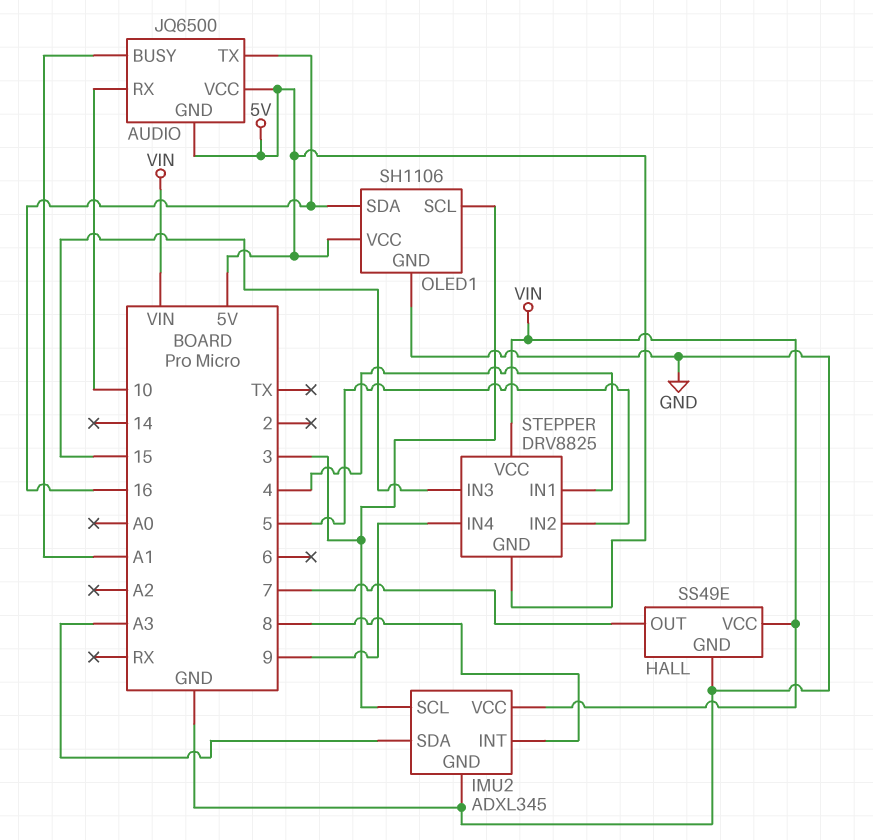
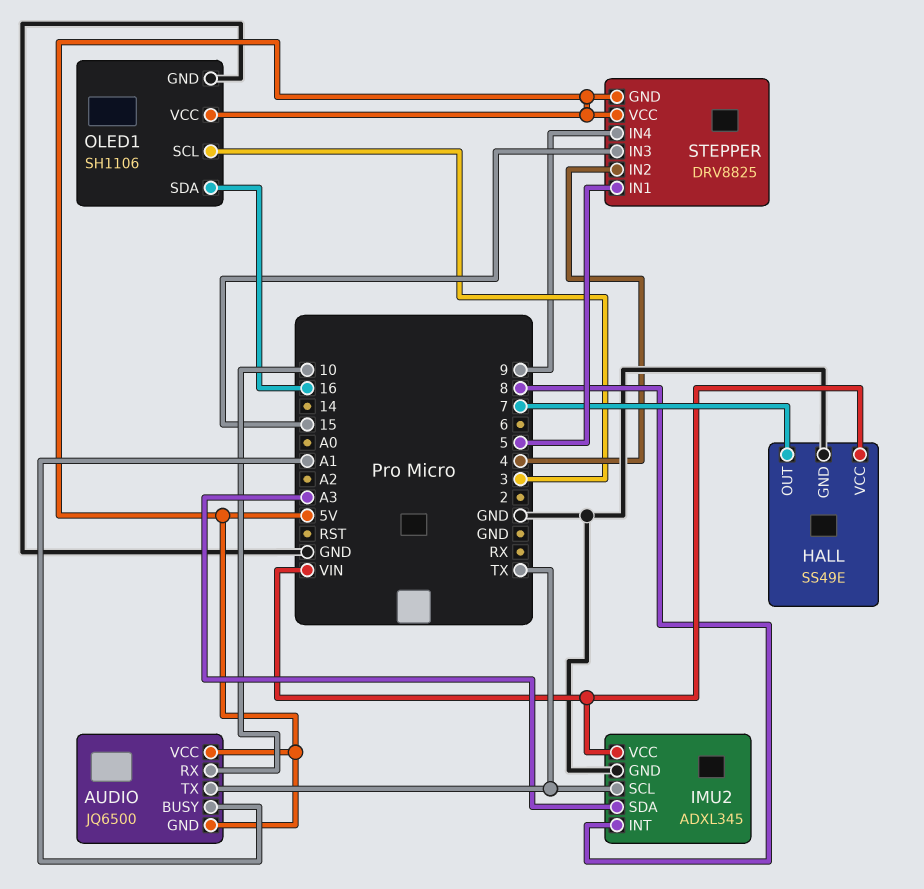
AUDIO pin TX: 16 -> TX
IMU2 pin SCL: 3 -> TX
STEPPER pin IN1: 4 -> 5
STEPPER pin IN2: 5 -> 4
STEPPER pin VCC: VIN -> 5V

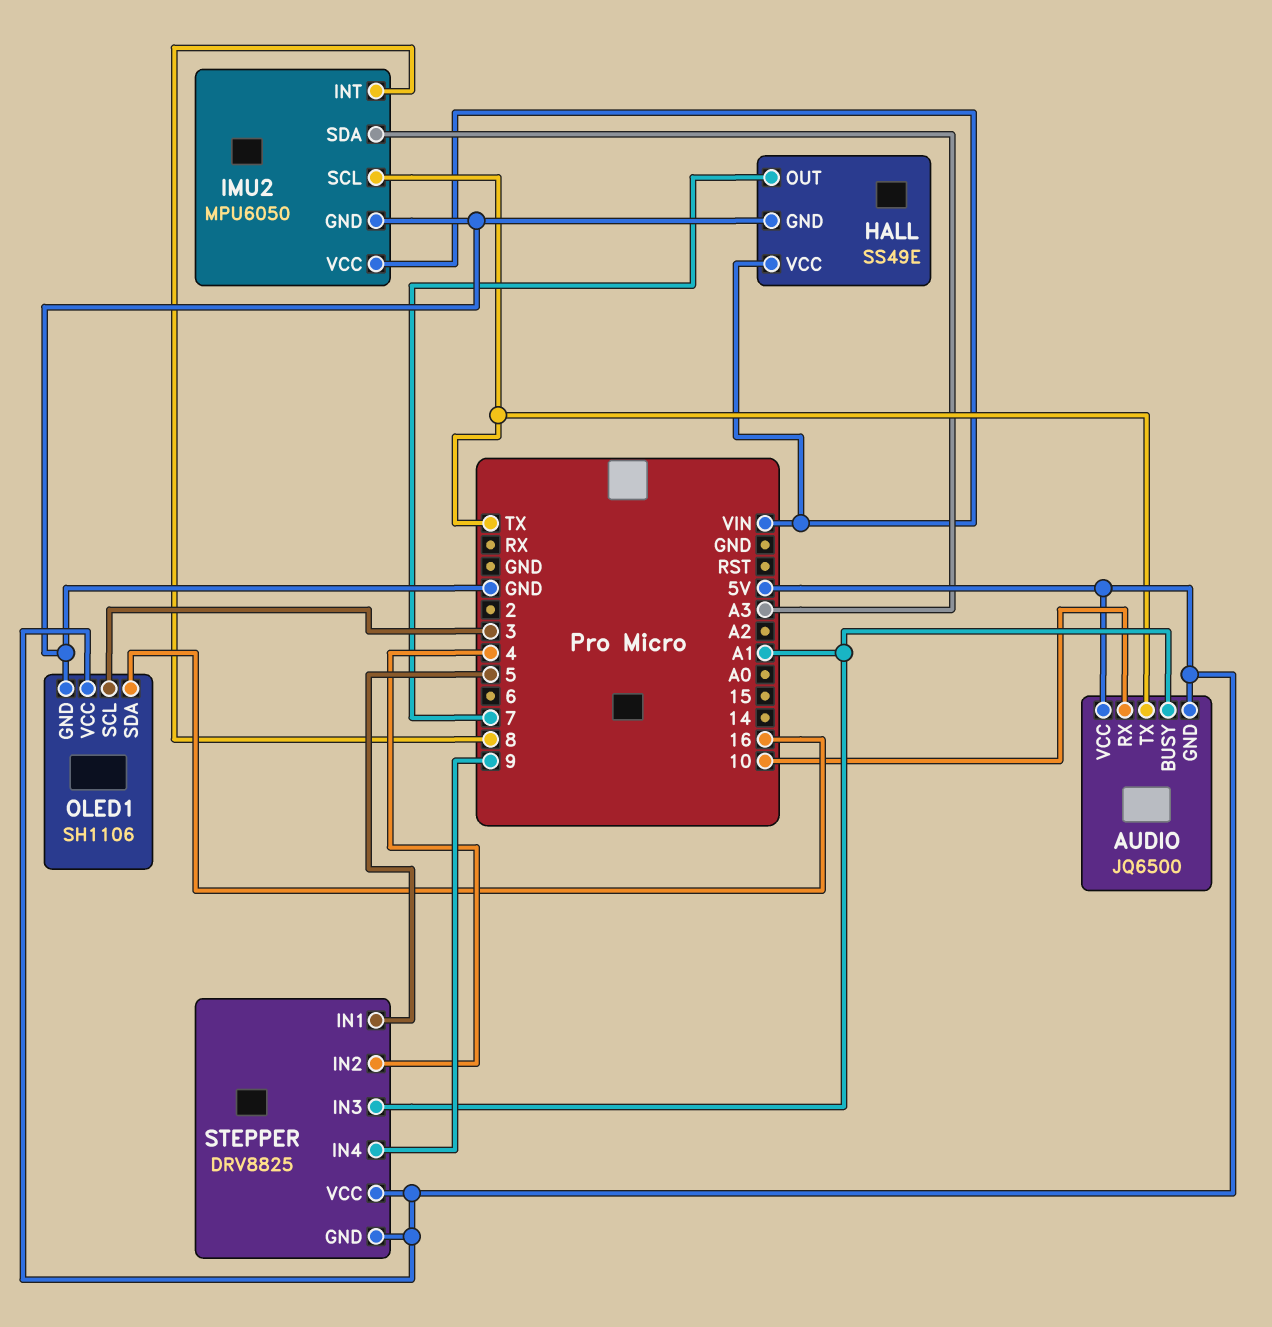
IMU2: ADXL345 -> MPU6050
STEPPER pin IN3: 15 -> A1

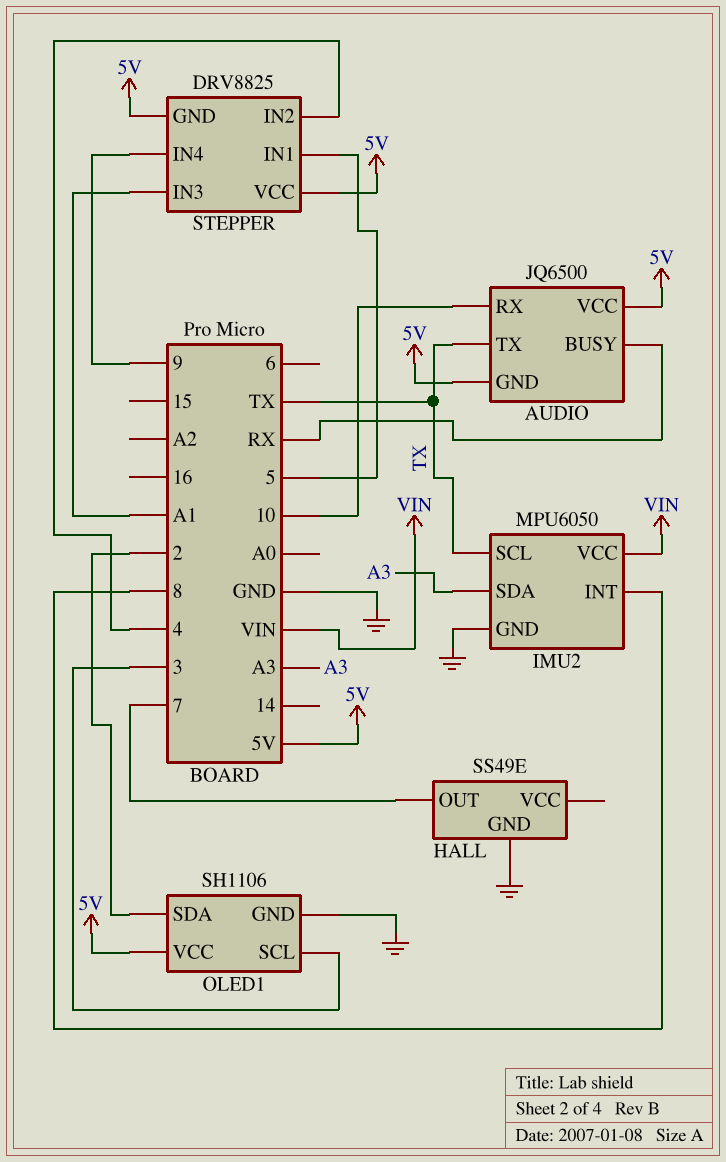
AUDIO pin BUSY: A1 -> RX
HALL pin VCC: VIN -> none
OLED1 pin SDA: 16 -> 2

